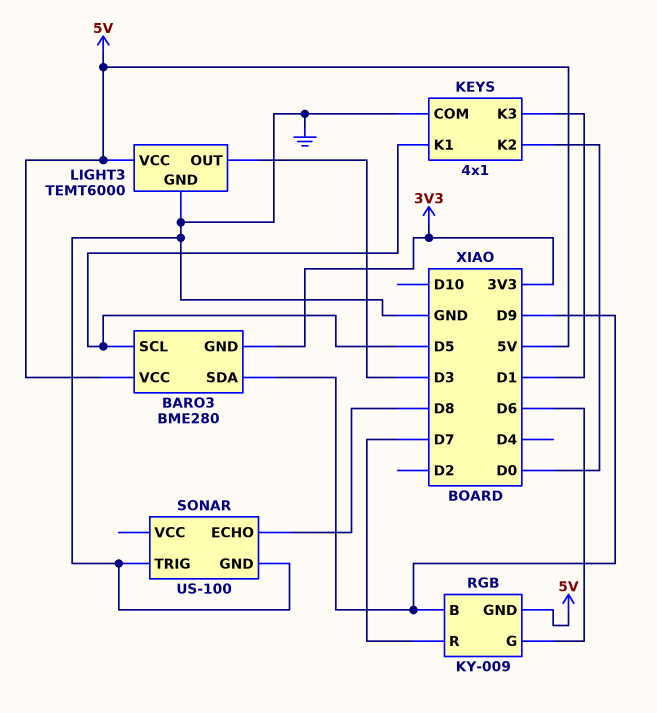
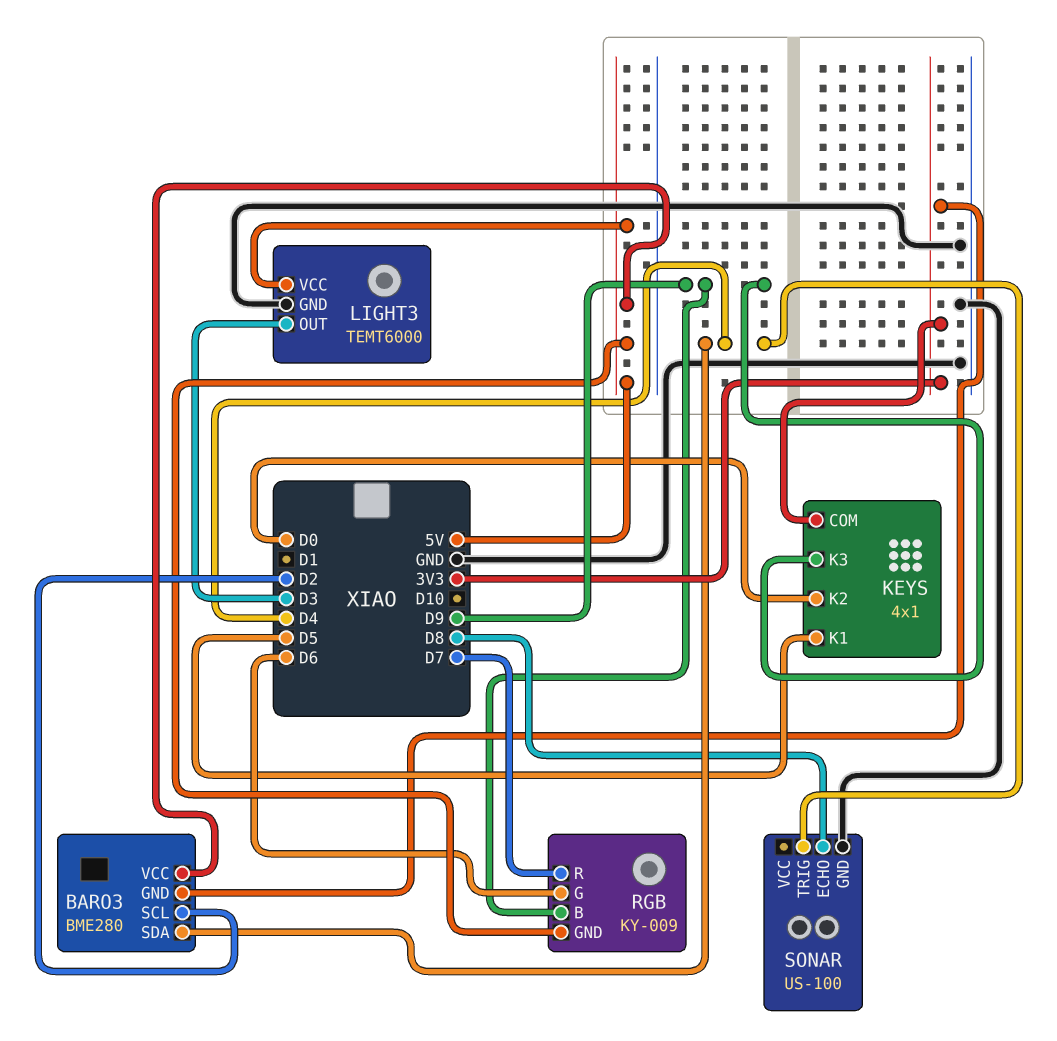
BARO3 pin SCL: D5 -> D2
BARO3 pin SDA: D9 -> D4
KEYS pin COM: GND -> 3V3
KEYS pin K3: D1 -> D9
SONAR pin TRIG: GND -> D4

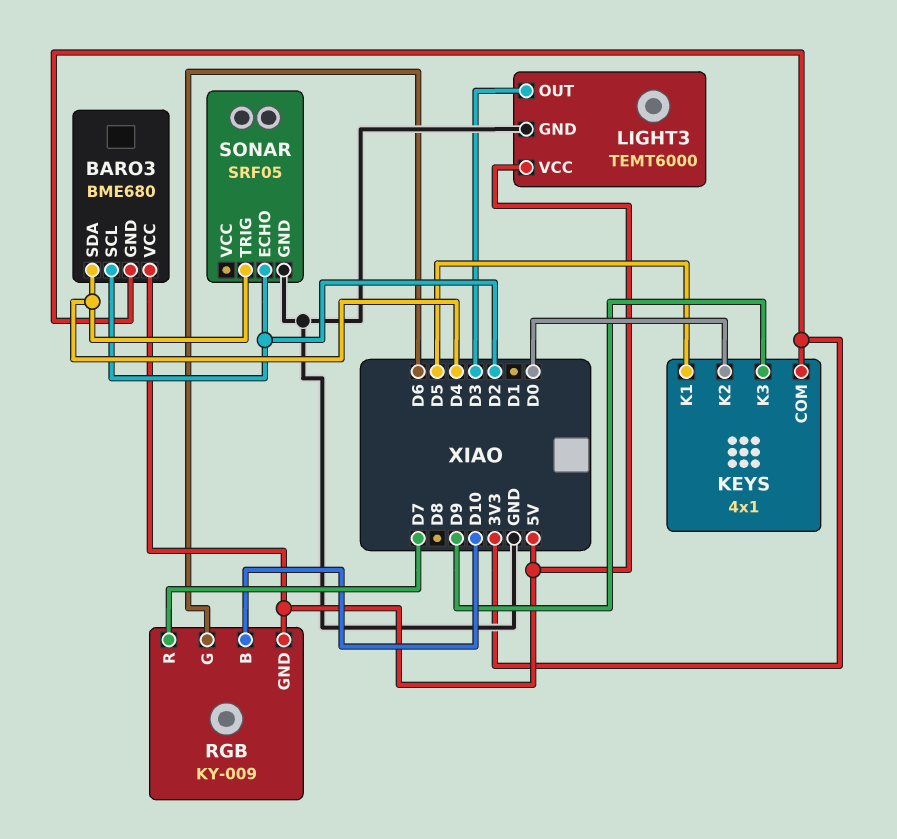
BARO3: BME280 -> BME680
RGB pin B: D9 -> D10
SONAR: US-100 -> SRF05
SONAR pin ECHO: D8 -> D2

